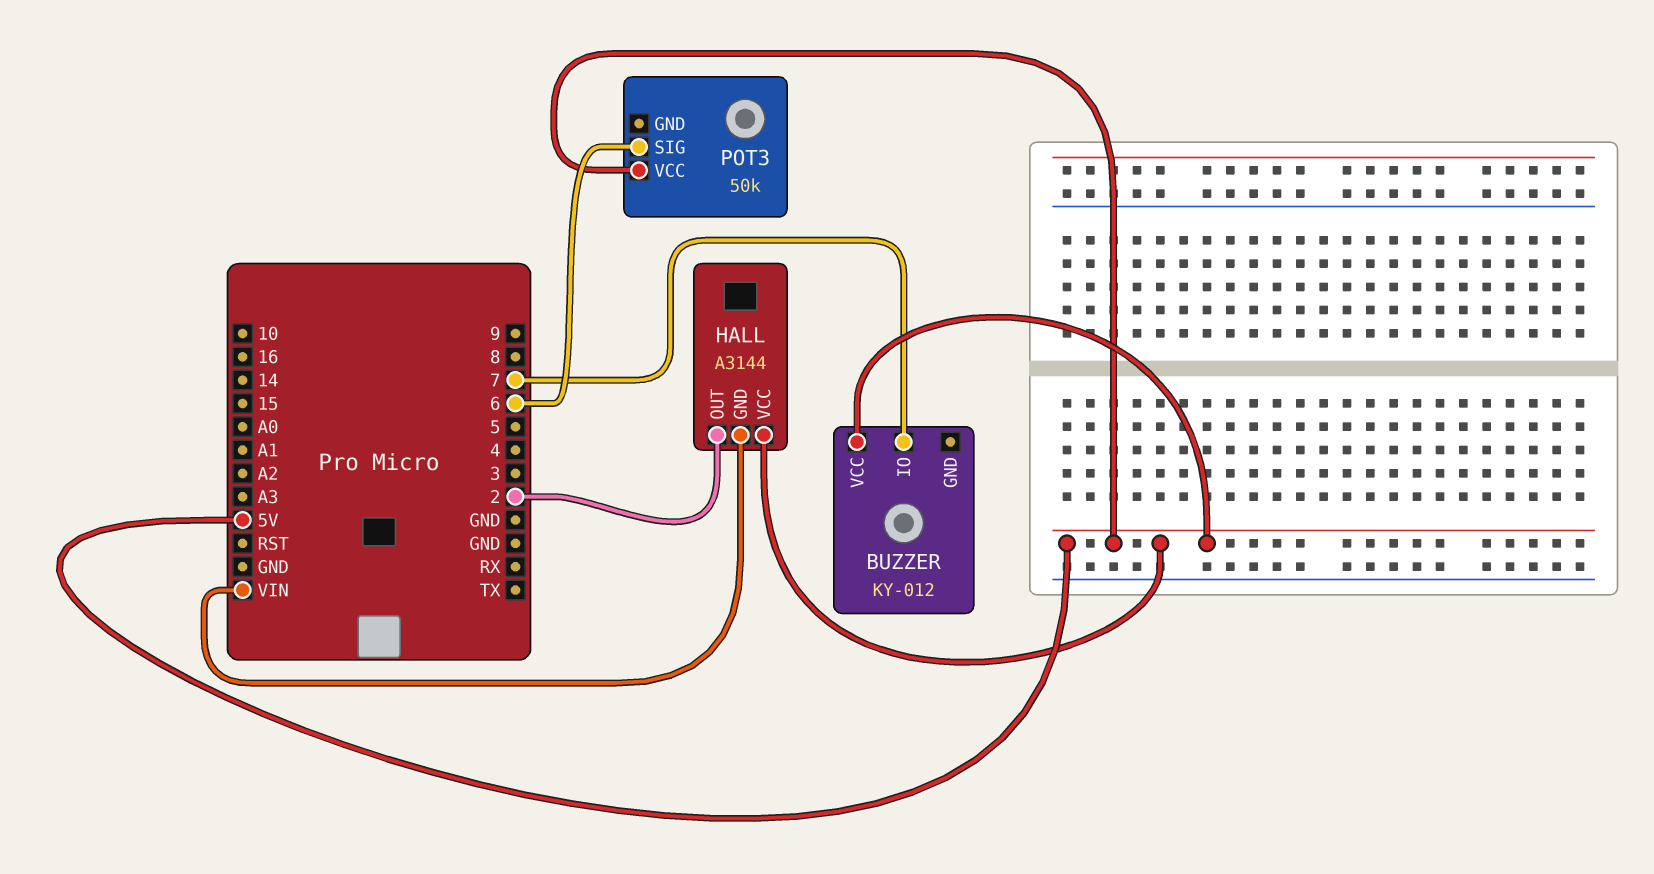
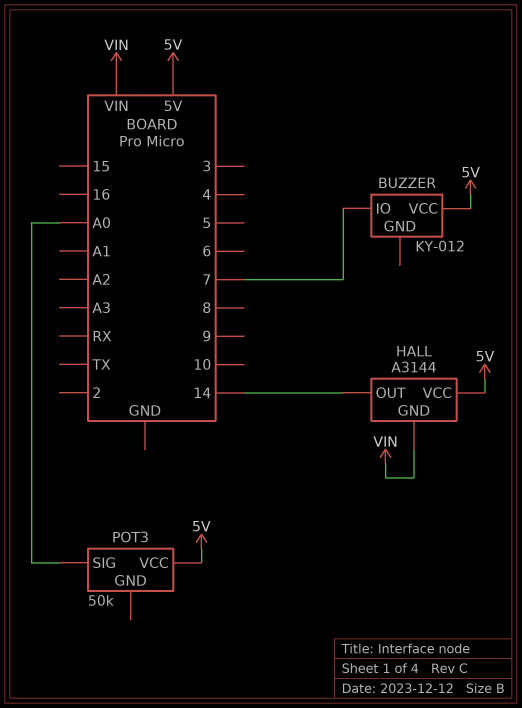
HALL pin OUT: 2 -> 14
POT3 pin SIG: 6 -> A0

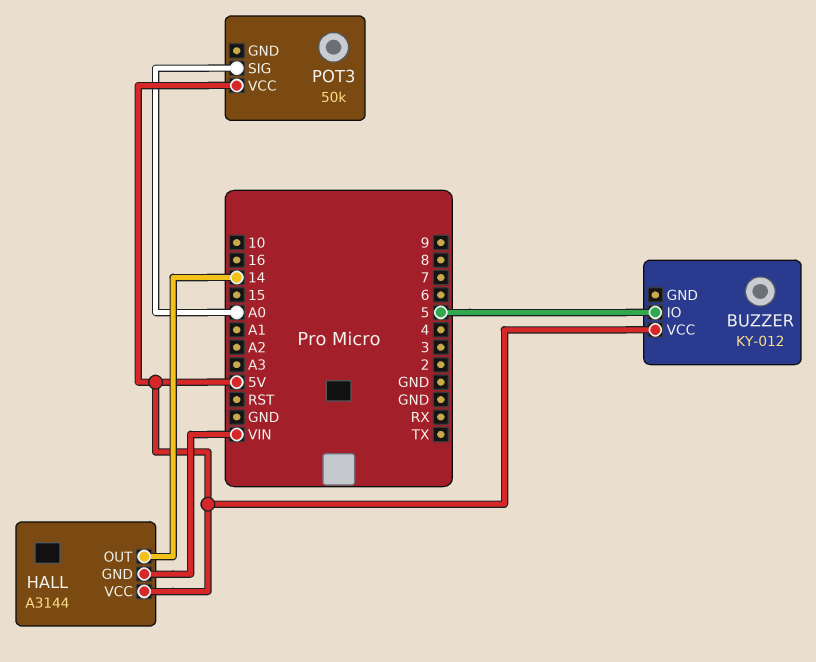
BUZZER pin IO: 7 -> 5

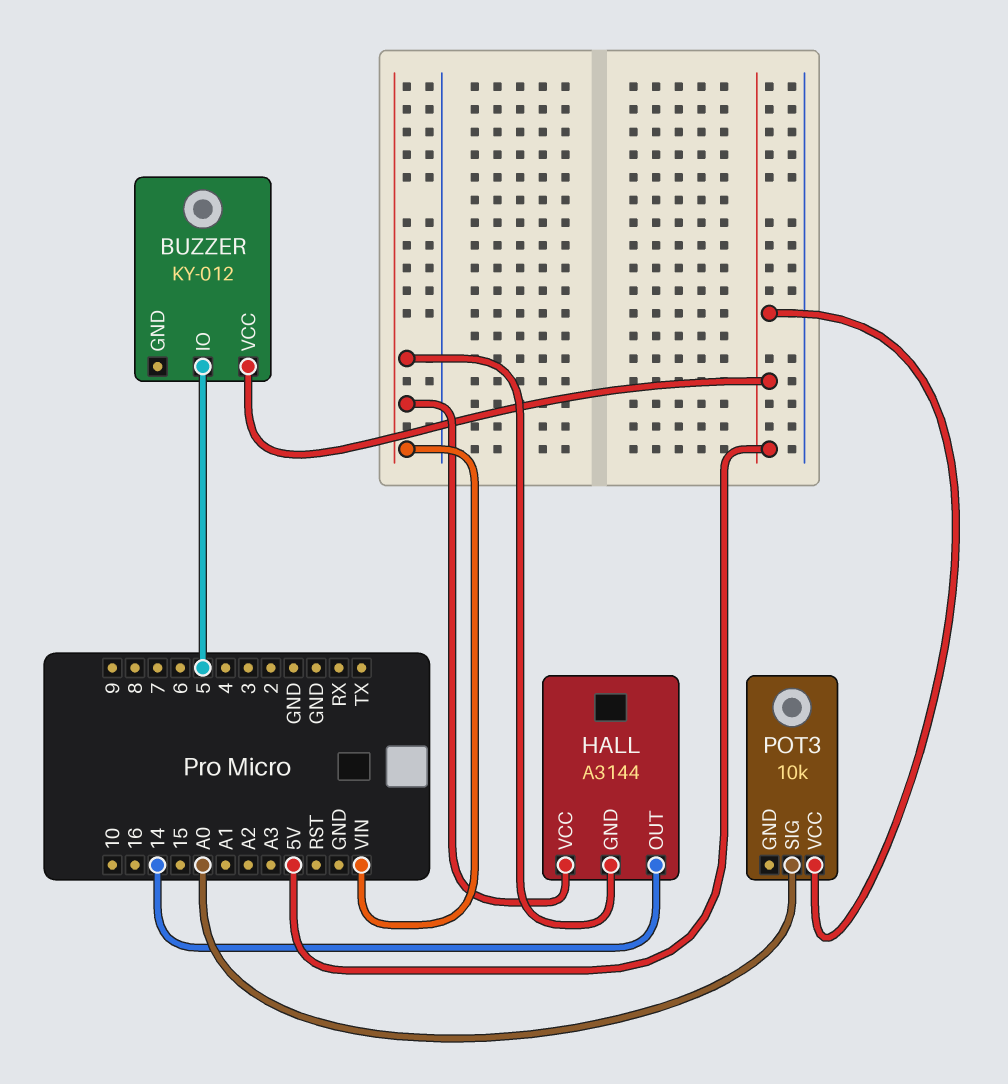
HALL pin VCC: 5V -> VIN
POT3: 50k -> 10k

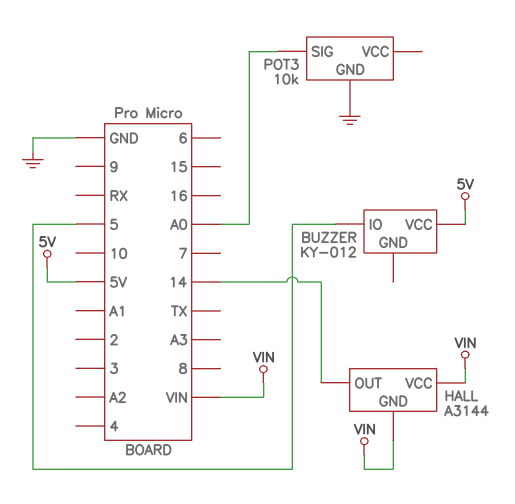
POT3 pin GND: none -> GND
POT3 pin VCC: 5V -> none

